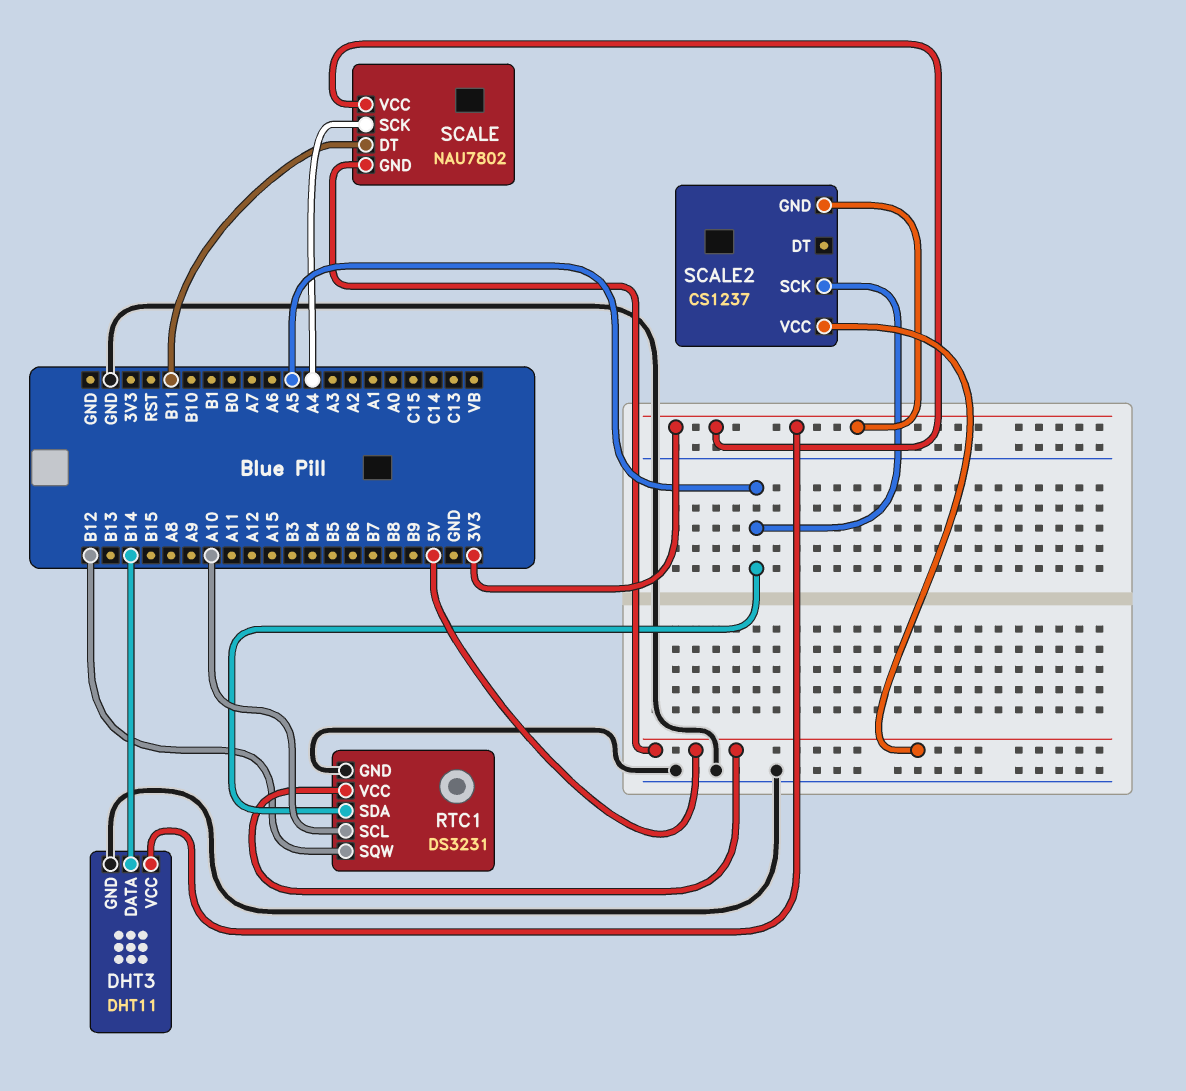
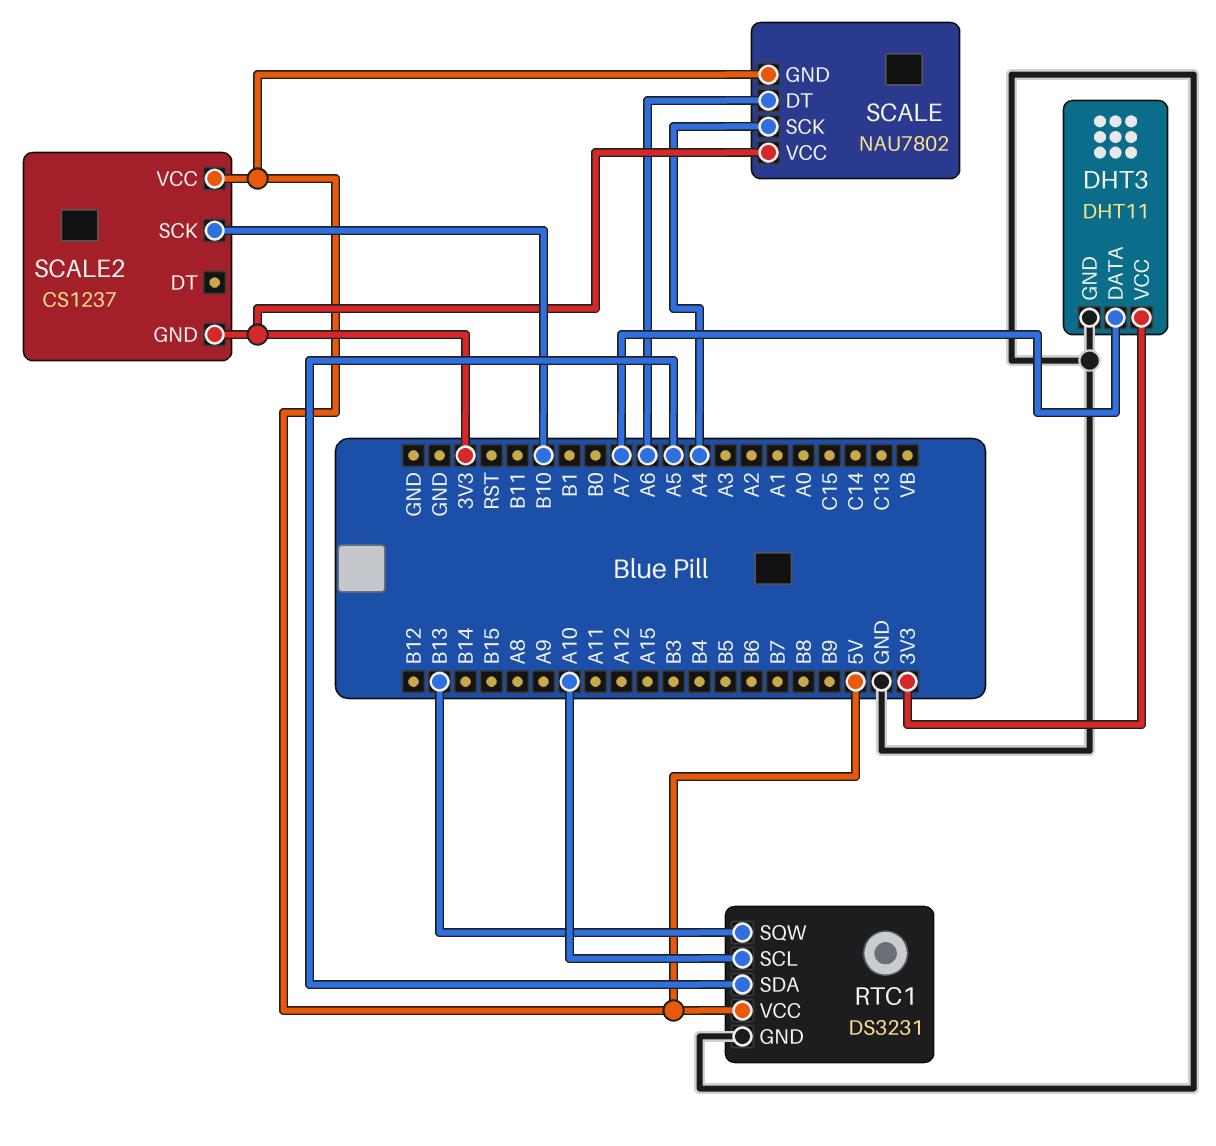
DHT3 pin DATA: B14 -> A7
RTC1 pin SQW: B12 -> B13
SCALE pin DT: B11 -> A6
SCALE2 pin SCK: A5 -> B10

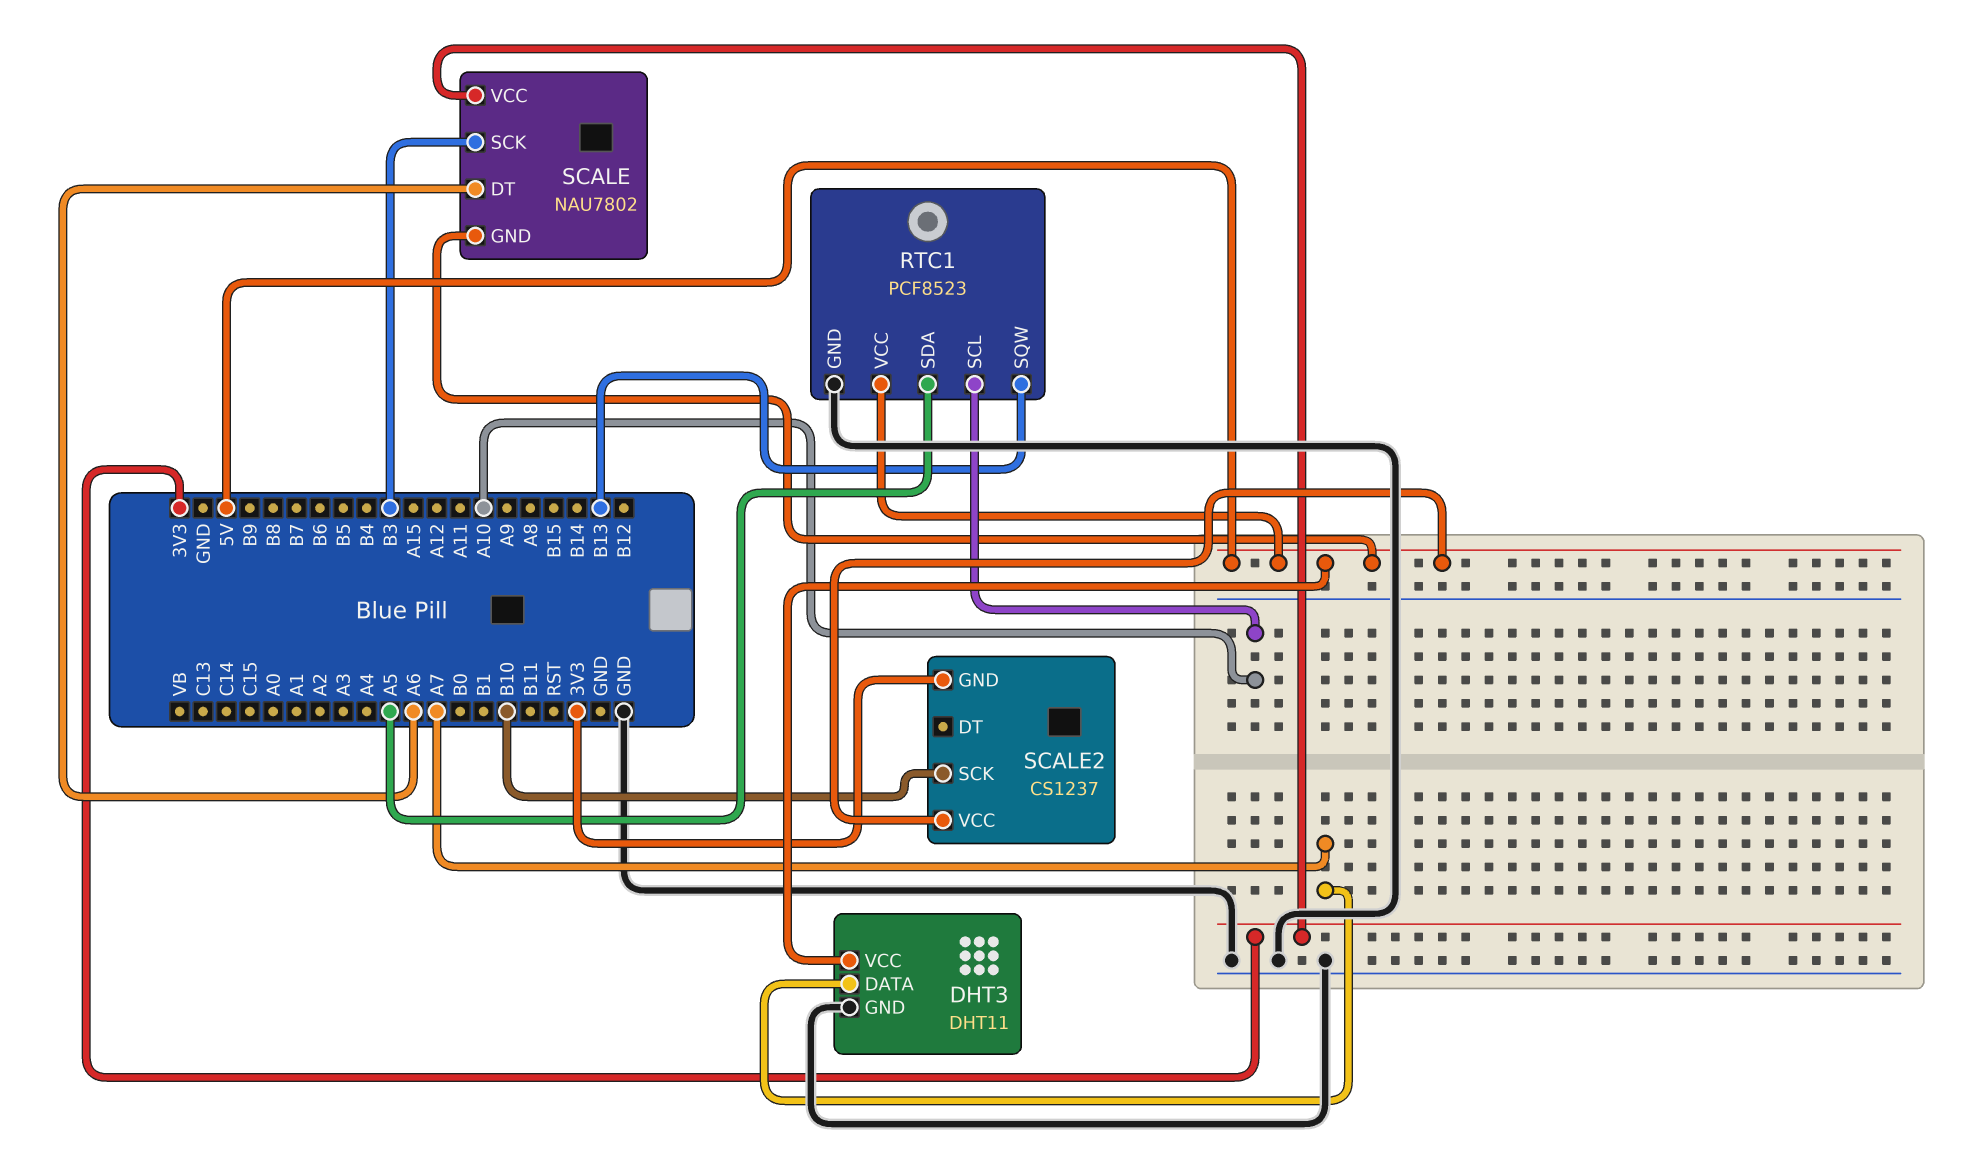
DHT3 pin VCC: 3V3 -> 5V
RTC1: DS3231 -> PCF8523
SCALE pin SCK: A4 -> B3

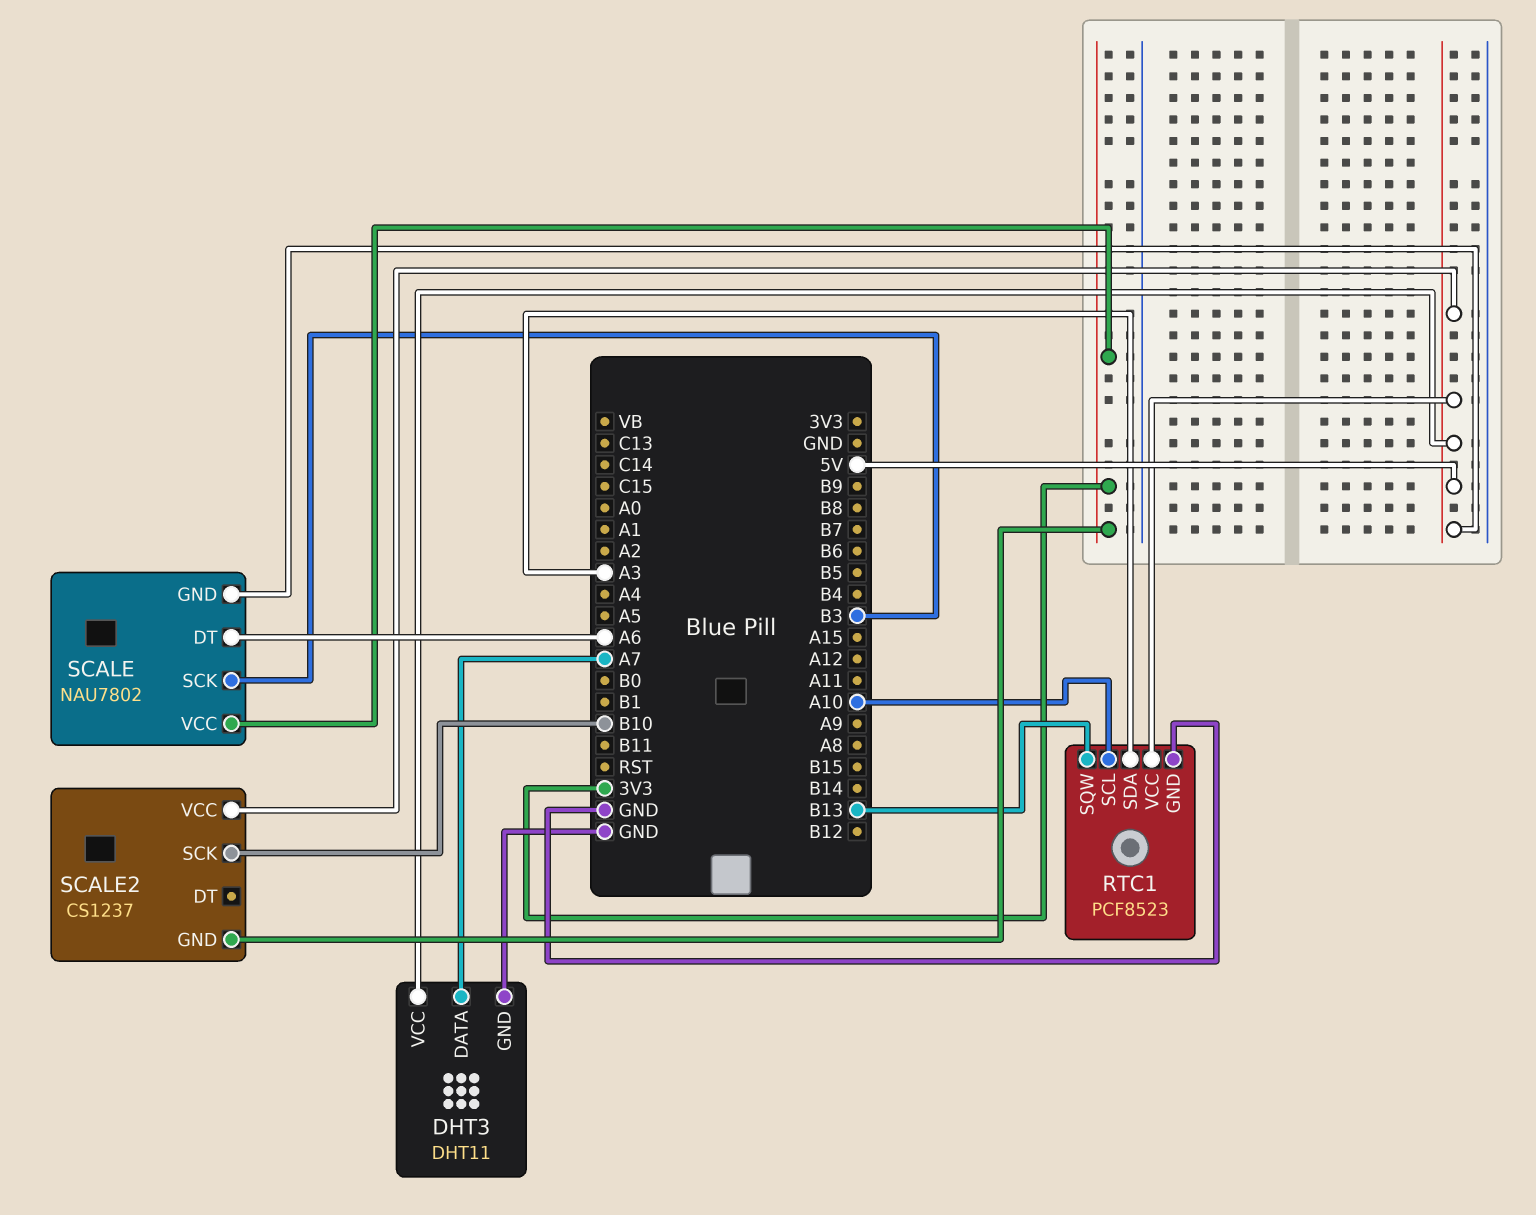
RTC1 pin SDA: A5 -> A3

